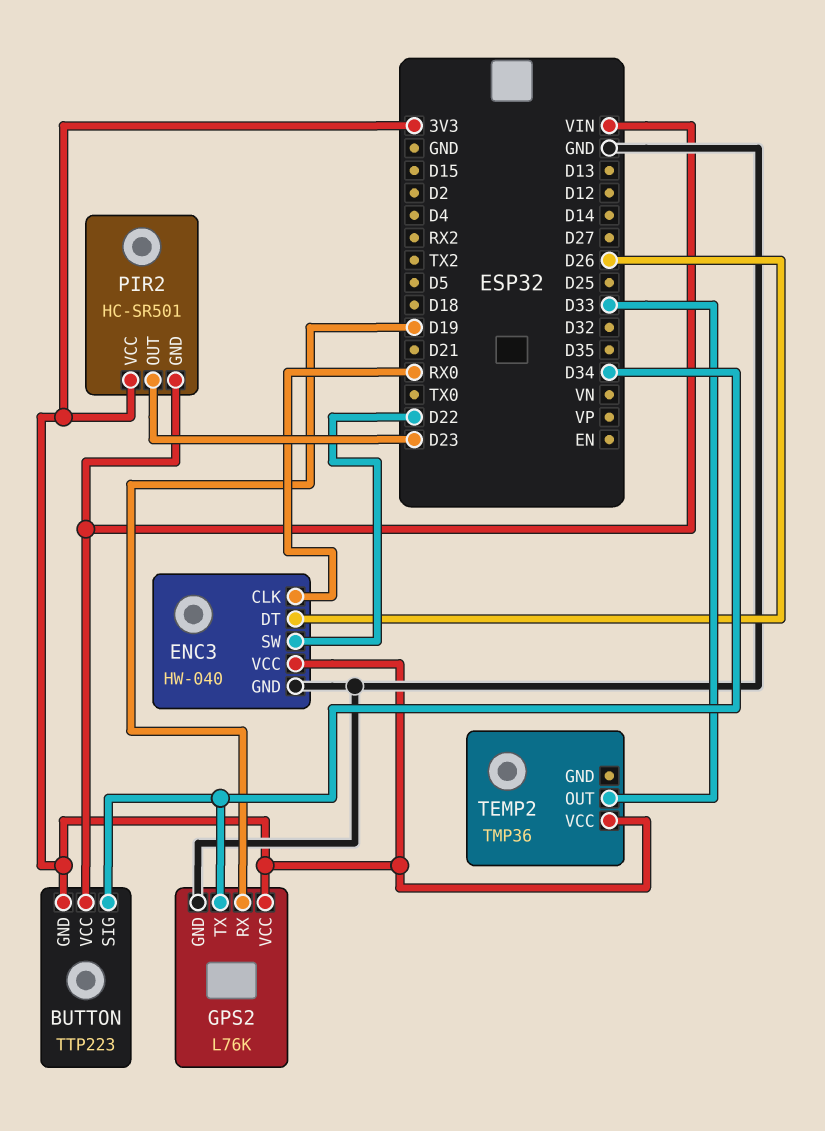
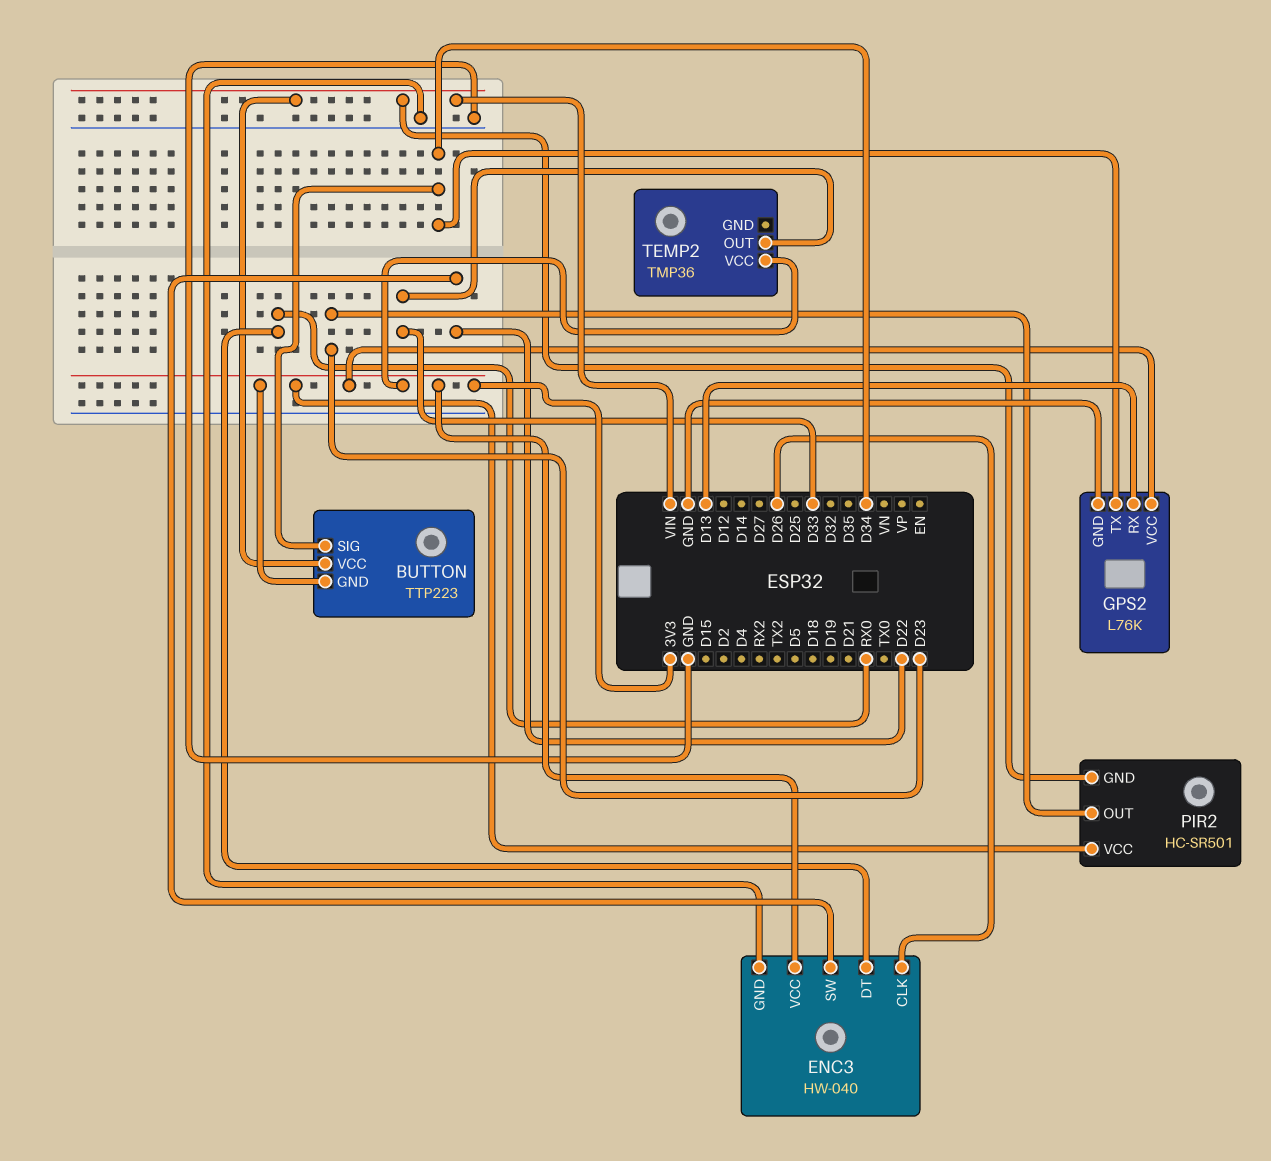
ENC3 pin CLK: RX0 -> D26
ENC3 pin DT: D26 -> RX0
GPS2 pin RX: D19 -> D13

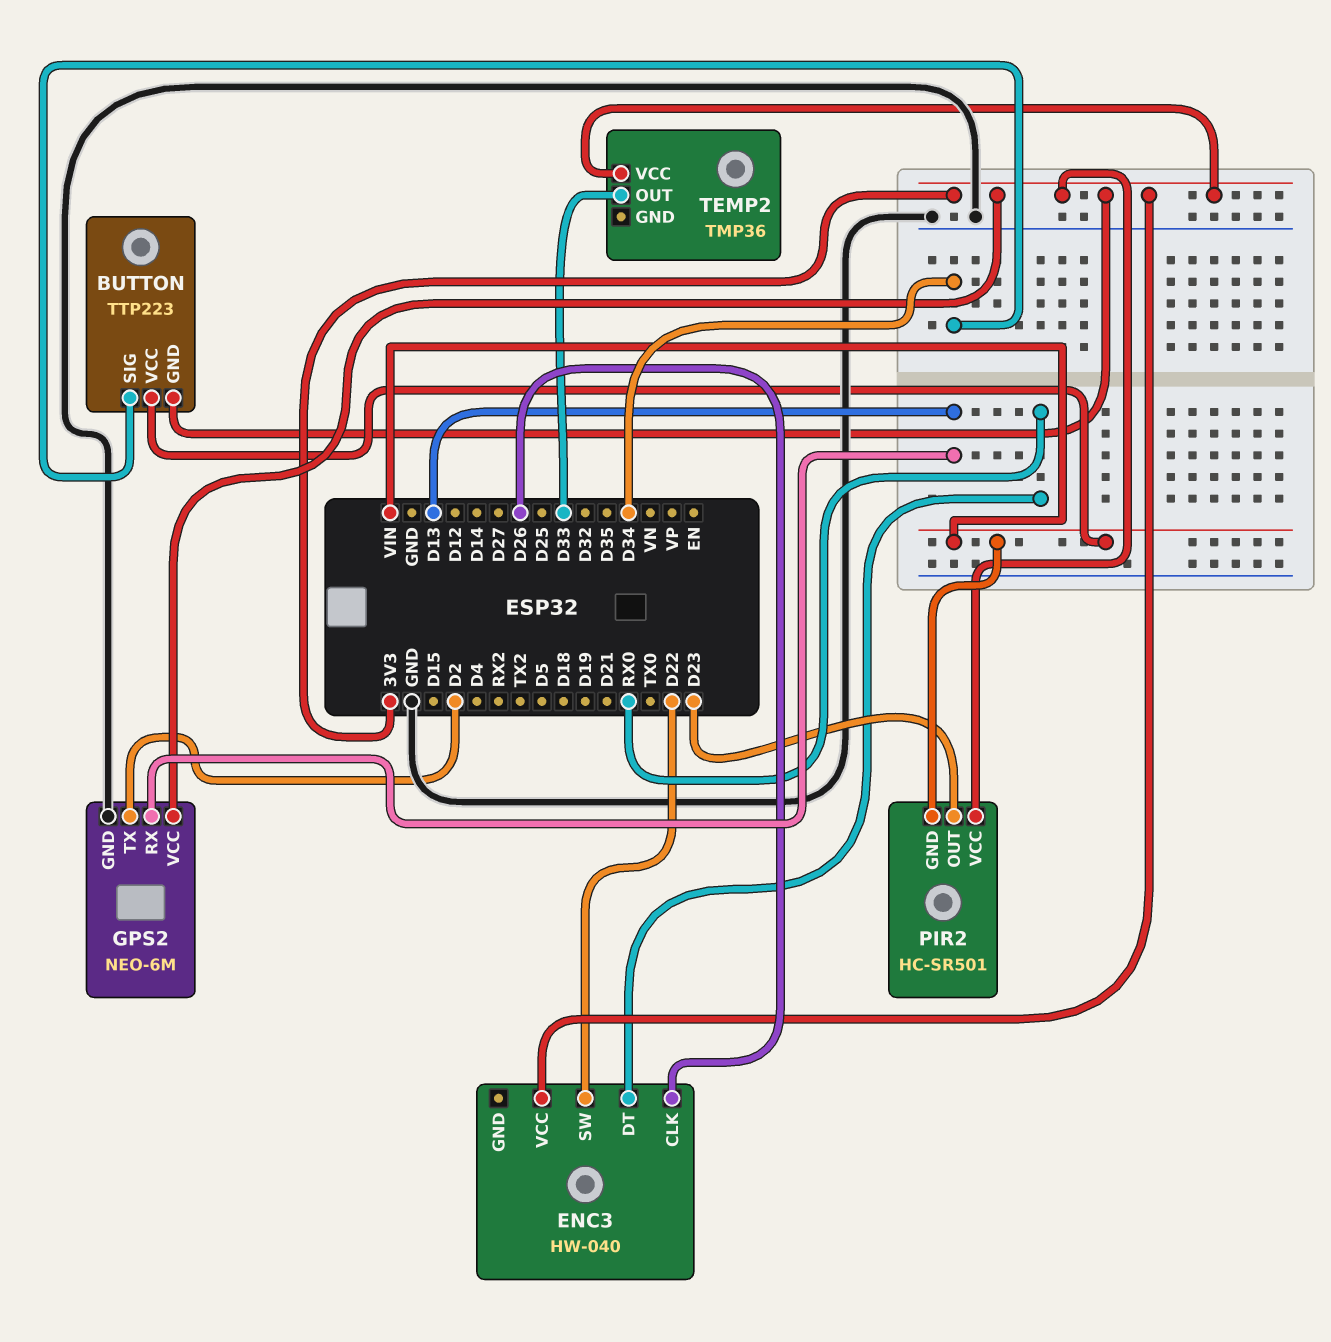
ENC3 pin GND: GND -> none
GPS2: L76K -> NEO-6M
GPS2 pin TX: D34 -> D2

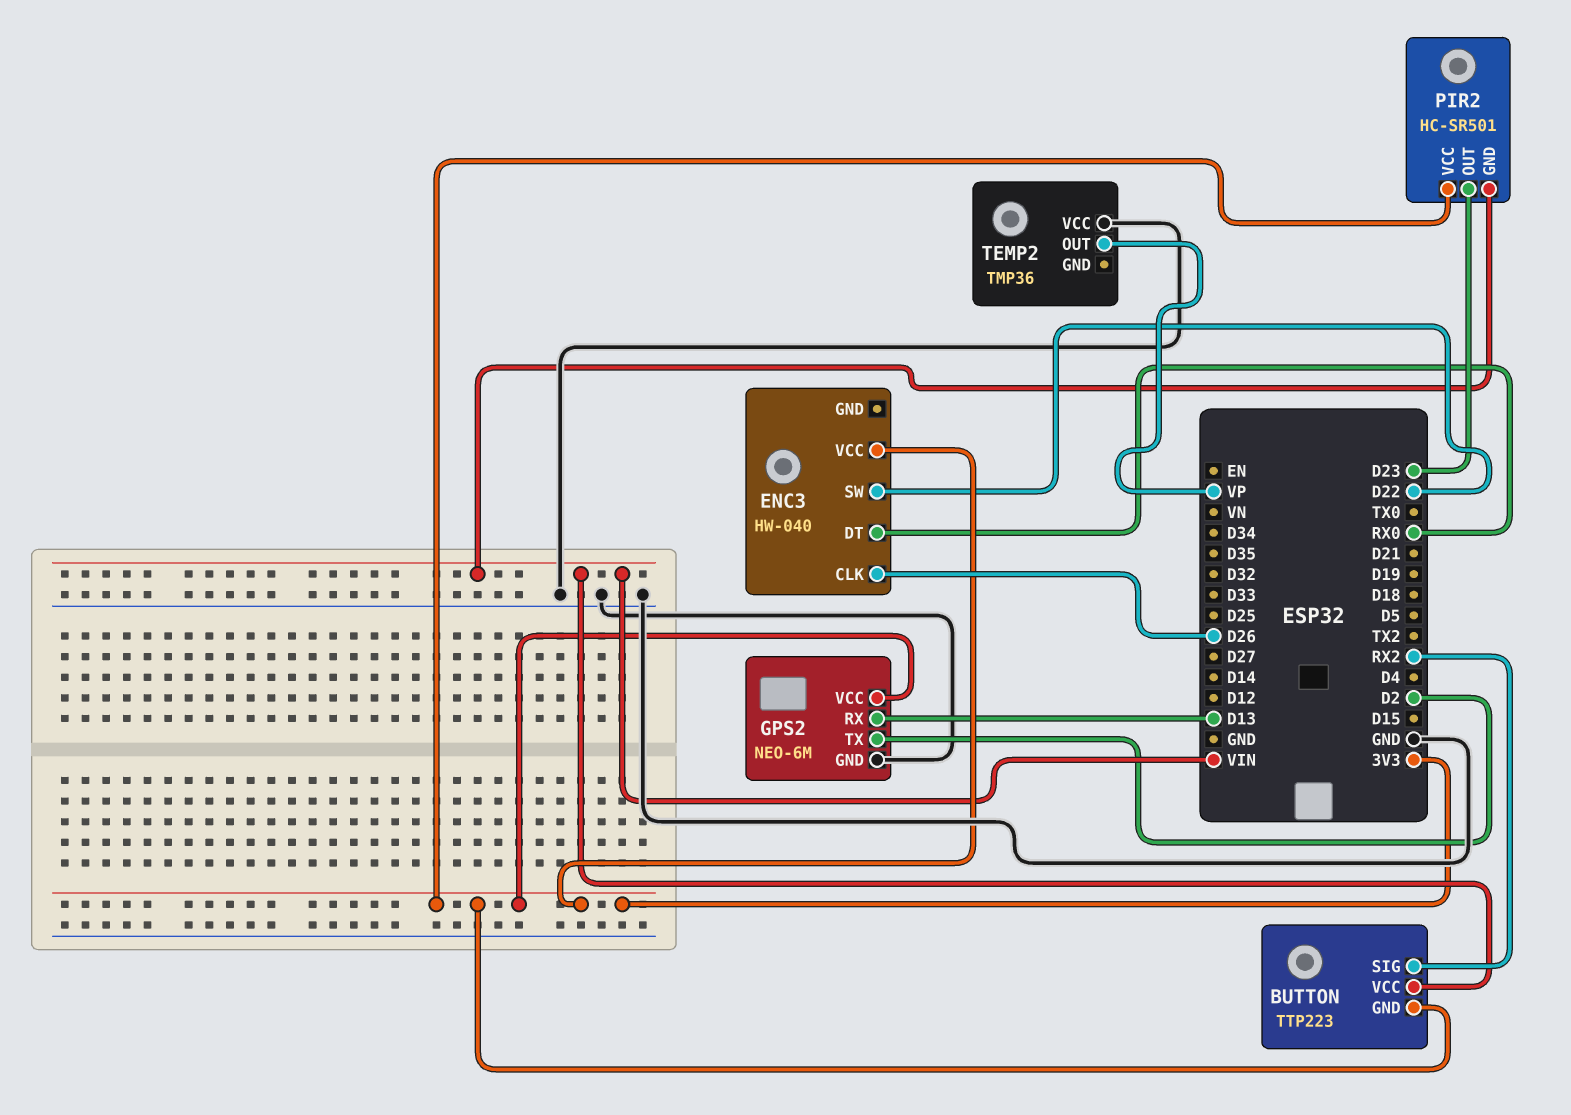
BUTTON pin SIG: D34 -> RX2
TEMP2 pin OUT: D33 -> VP
TEMP2 pin VCC: 3V3 -> GND

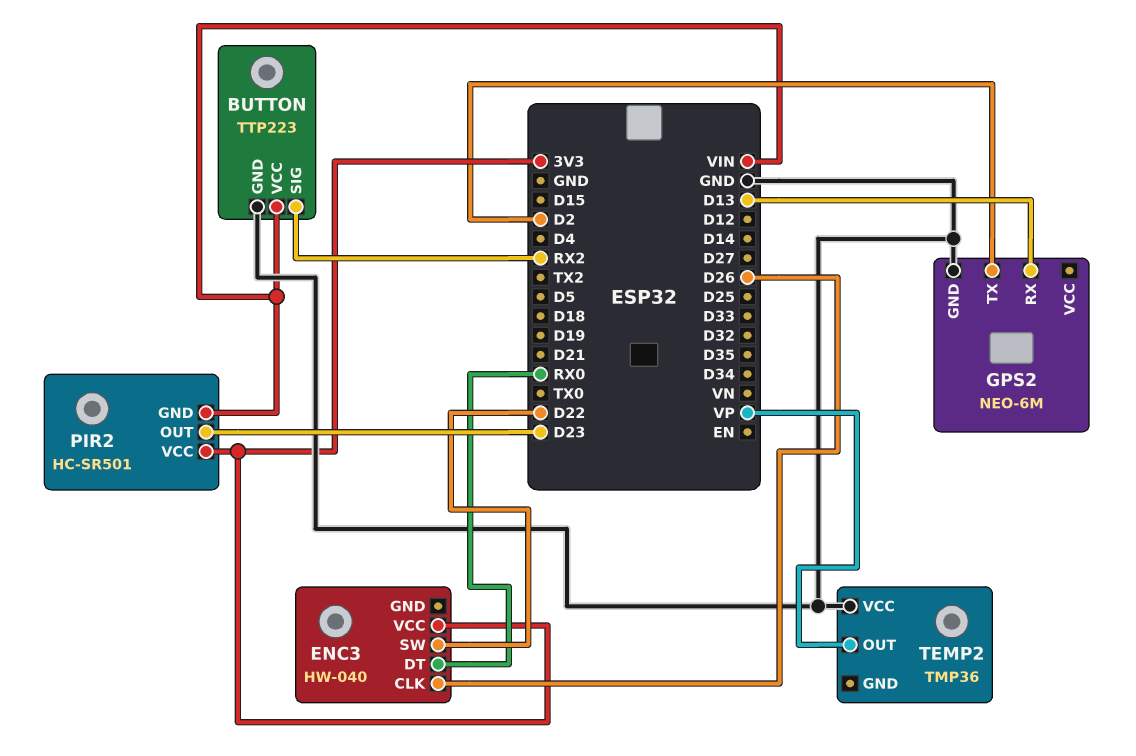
BUTTON pin GND: 3V3 -> GND
GPS2 pin VCC: 3V3 -> none

